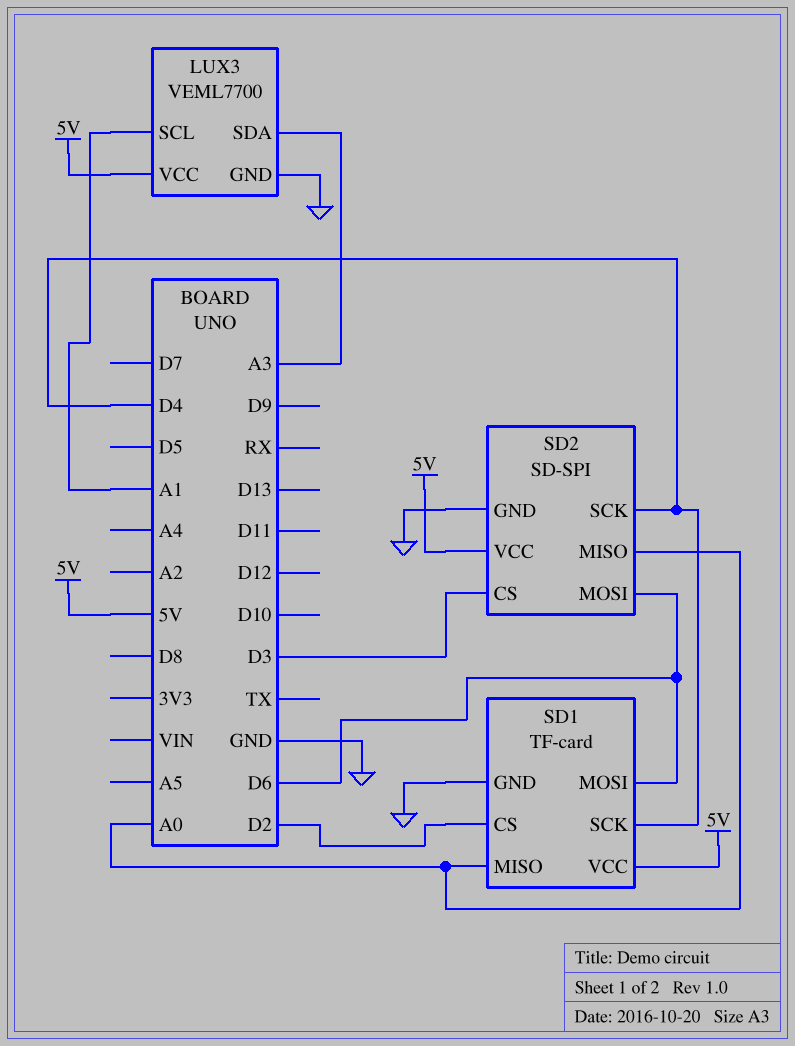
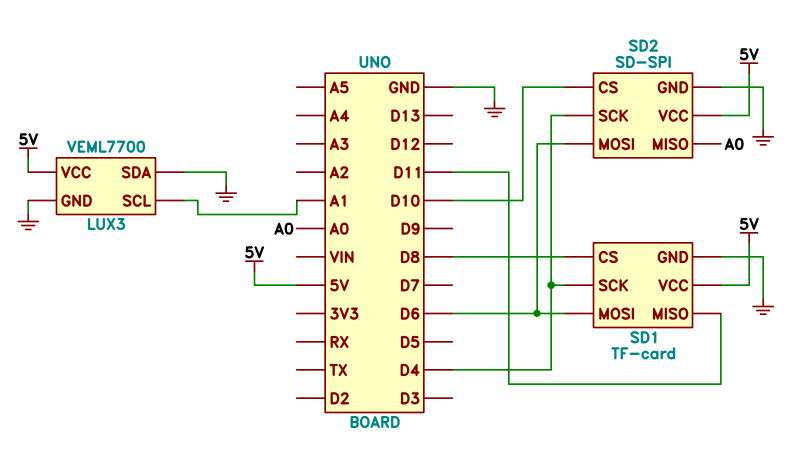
LUX3 pin SDA: A3 -> GND
SD1 pin CS: D2 -> D8
SD1 pin MISO: A0 -> D11
SD2 pin CS: D3 -> D10

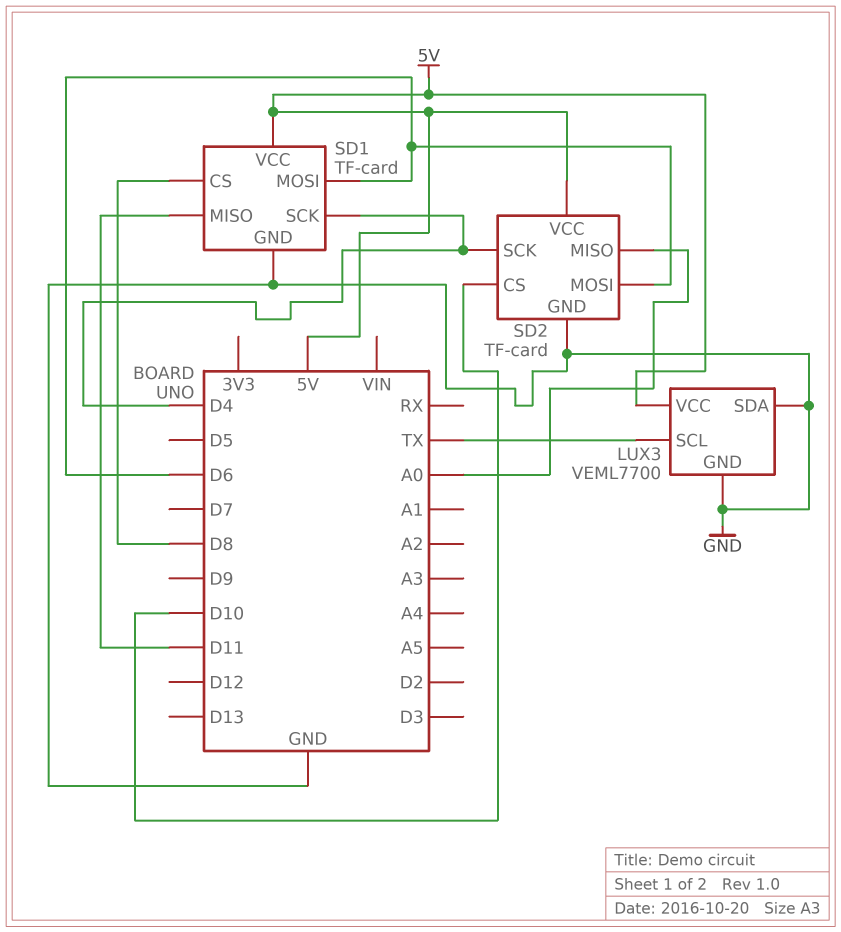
LUX3 pin SCL: A1 -> TX
SD2: SD-SPI -> TF-card

